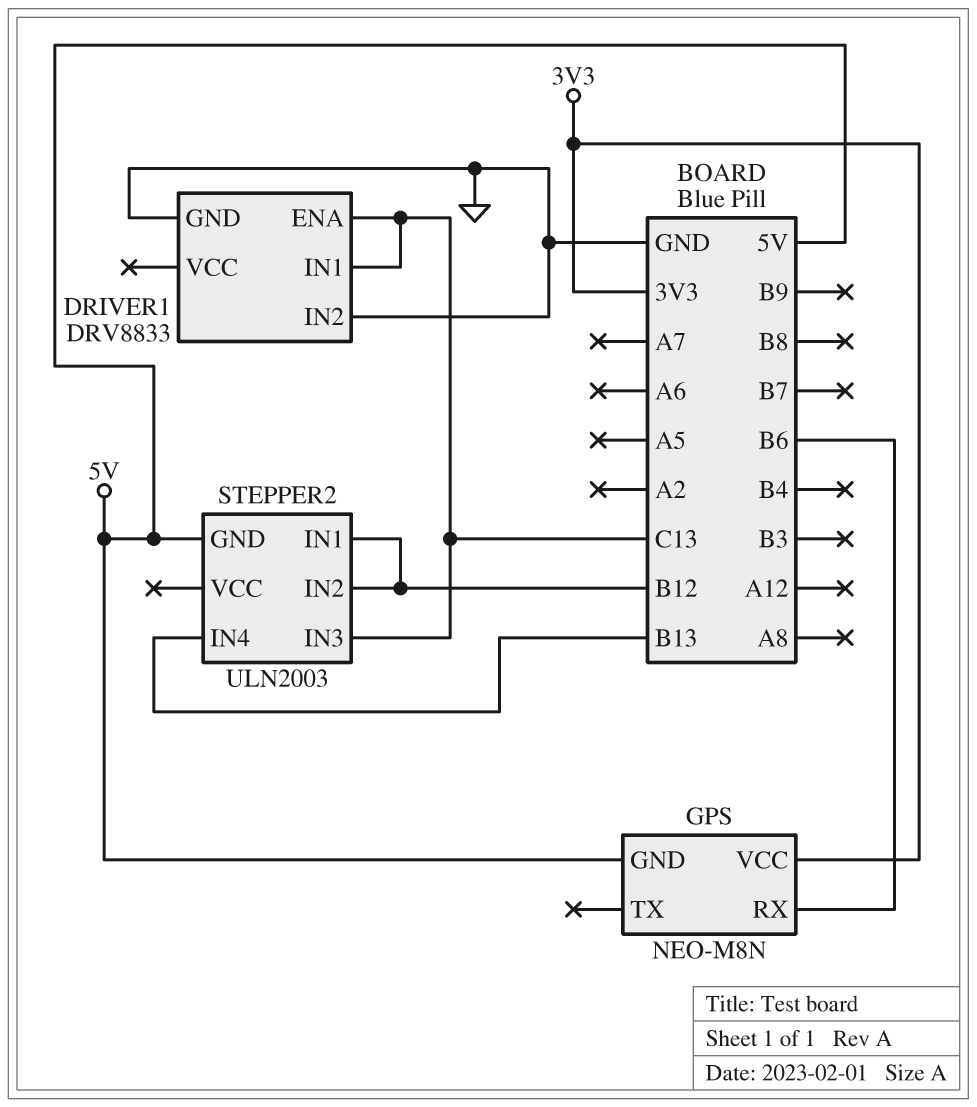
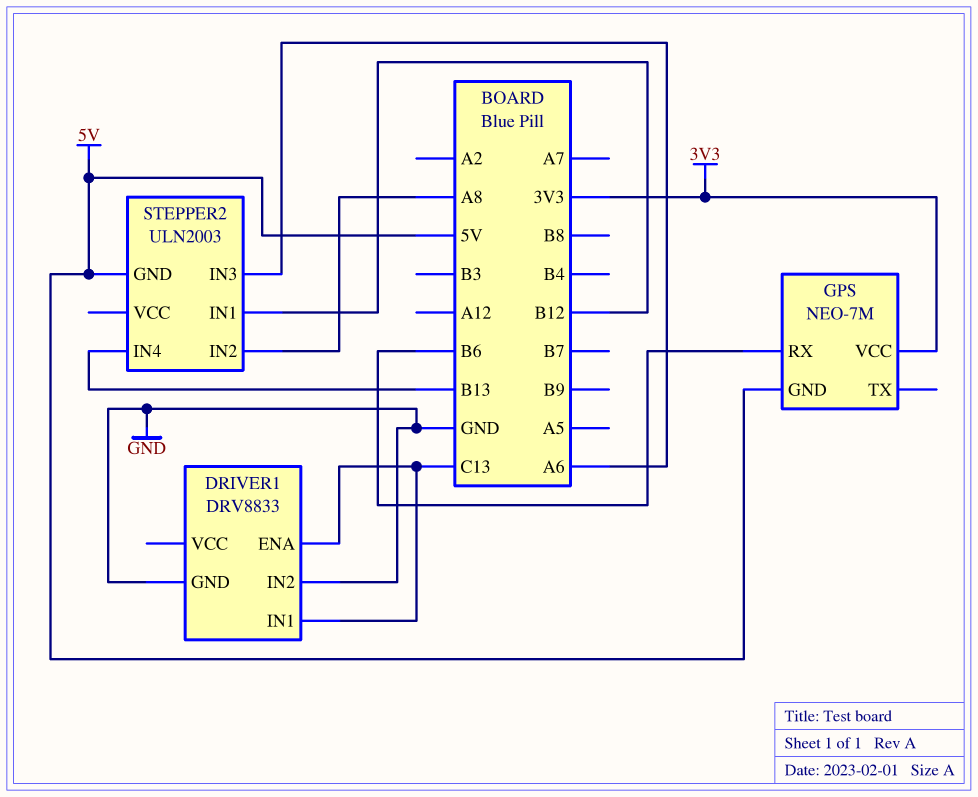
GPS: NEO-M8N -> NEO-7M
STEPPER2 pin IN2: B12 -> A8
STEPPER2 pin IN3: C13 -> A6

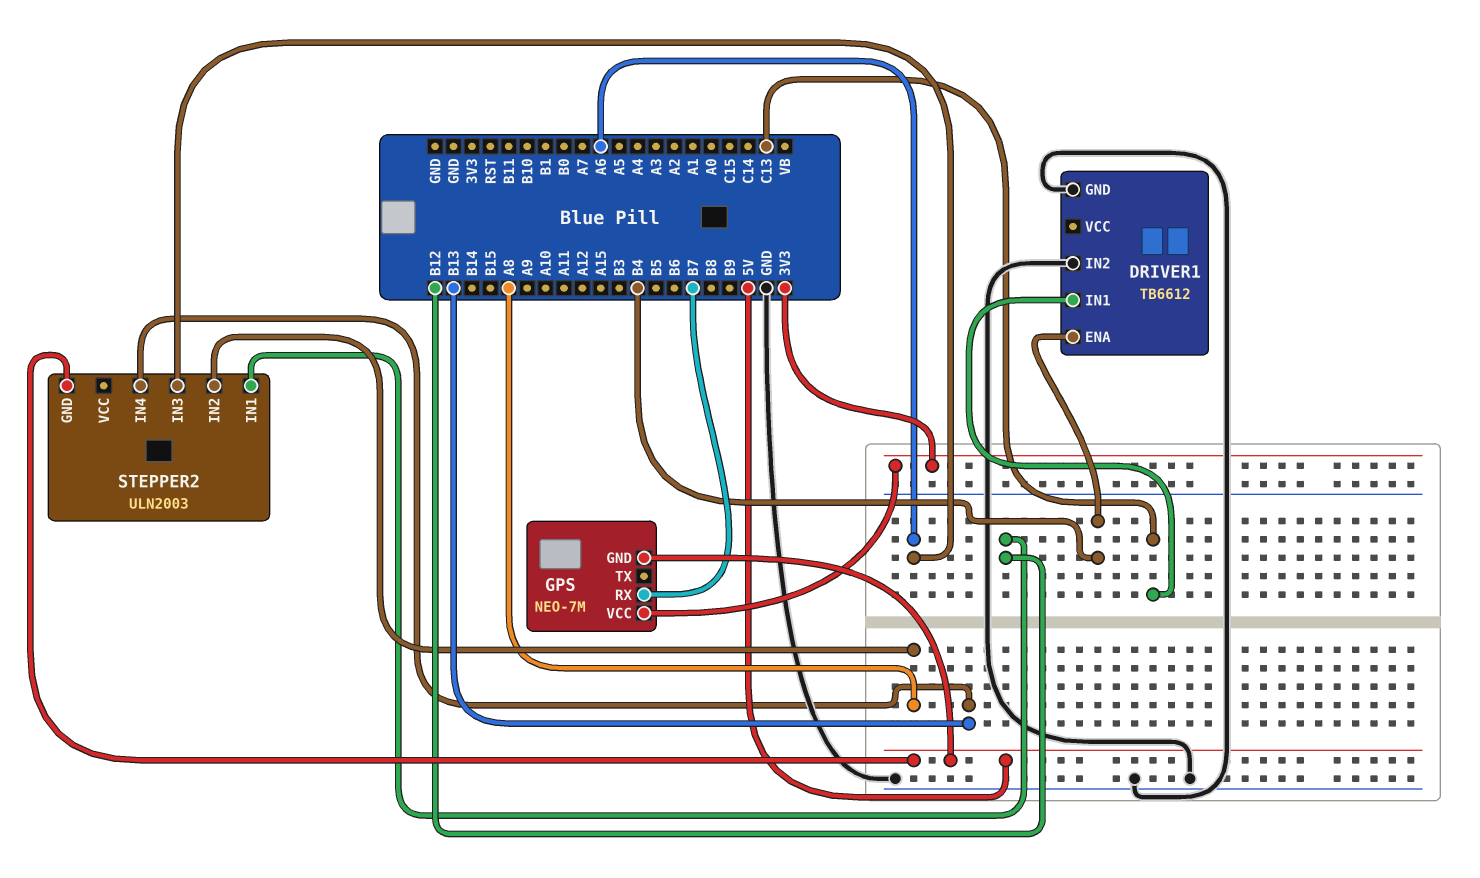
DRIVER1: DRV8833 -> TB6612
DRIVER1 pin ENA: C13 -> B4
GPS pin RX: B6 -> B7

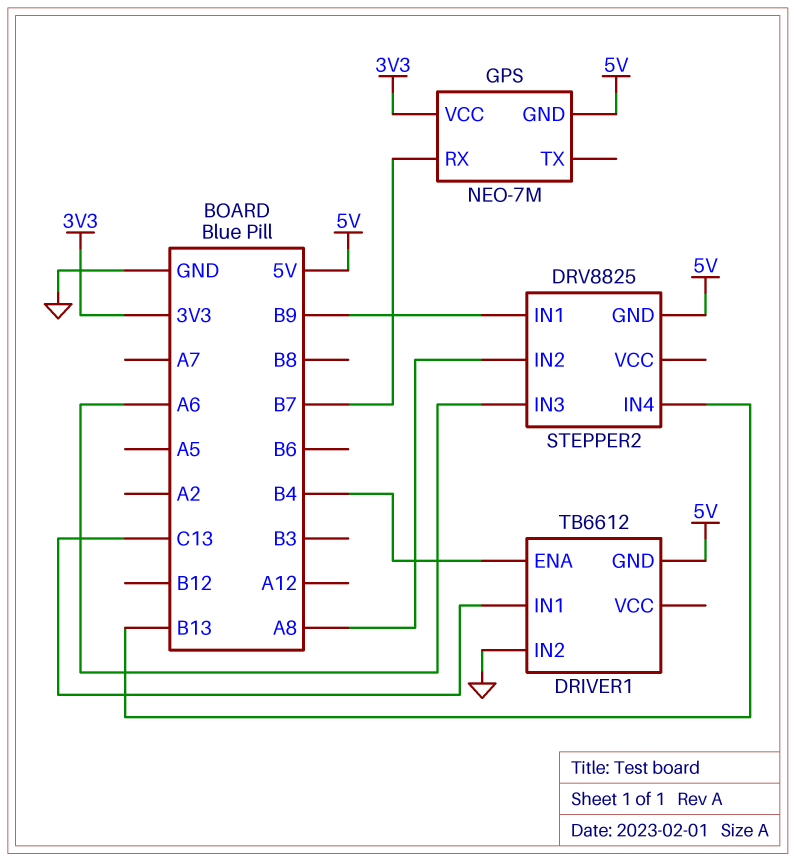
DRIVER1 pin GND: GND -> 5V
STEPPER2: ULN2003 -> DRV8825
STEPPER2 pin IN1: B12 -> B9

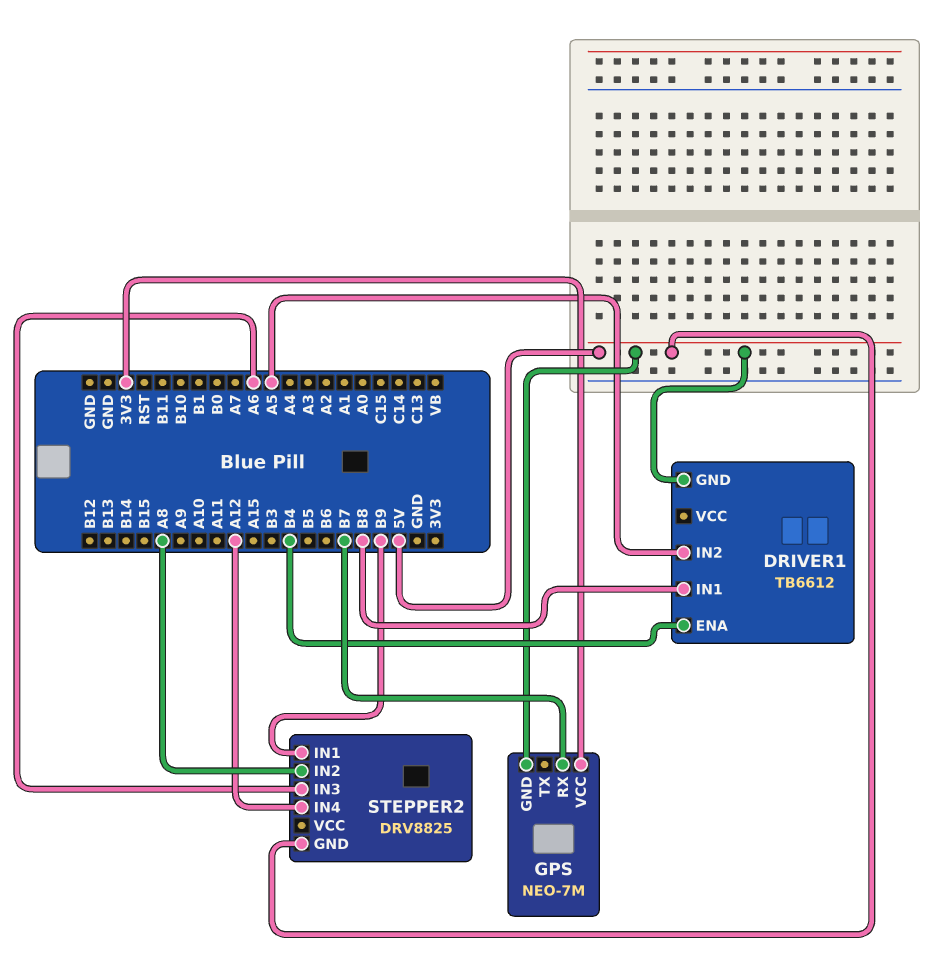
DRIVER1 pin IN1: C13 -> B8
DRIVER1 pin IN2: GND -> A5
STEPPER2 pin IN4: B13 -> A12

